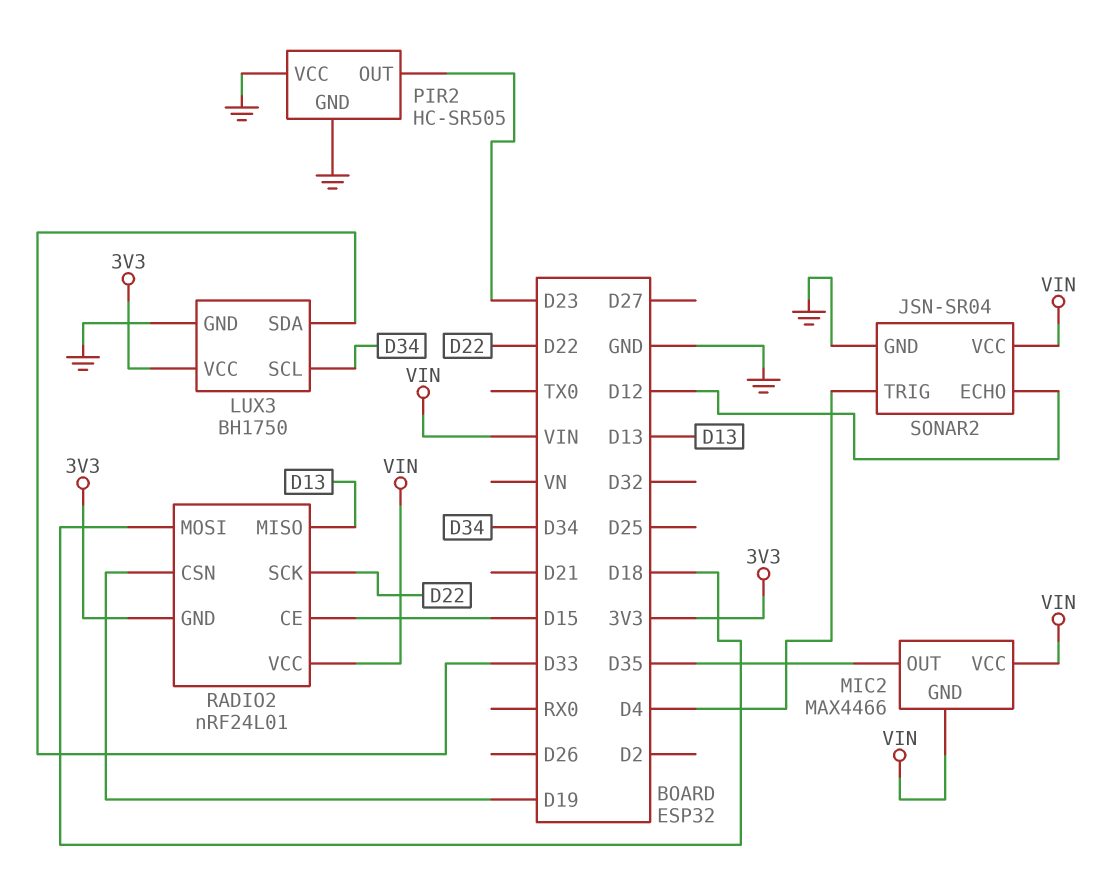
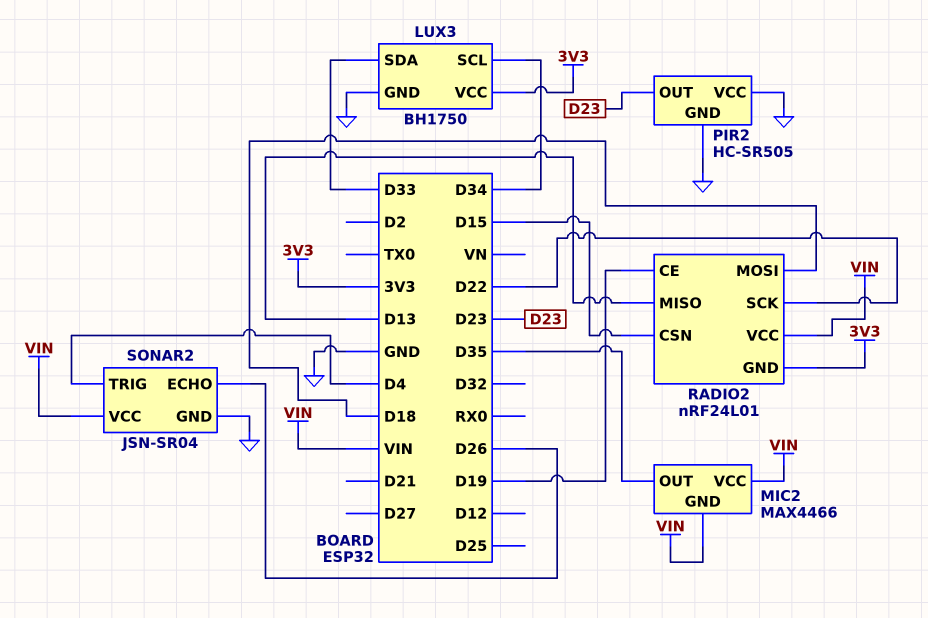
RADIO2 pin CE: D15 -> D19
RADIO2 pin CSN: D19 -> D15
SONAR2 pin ECHO: D12 -> D26

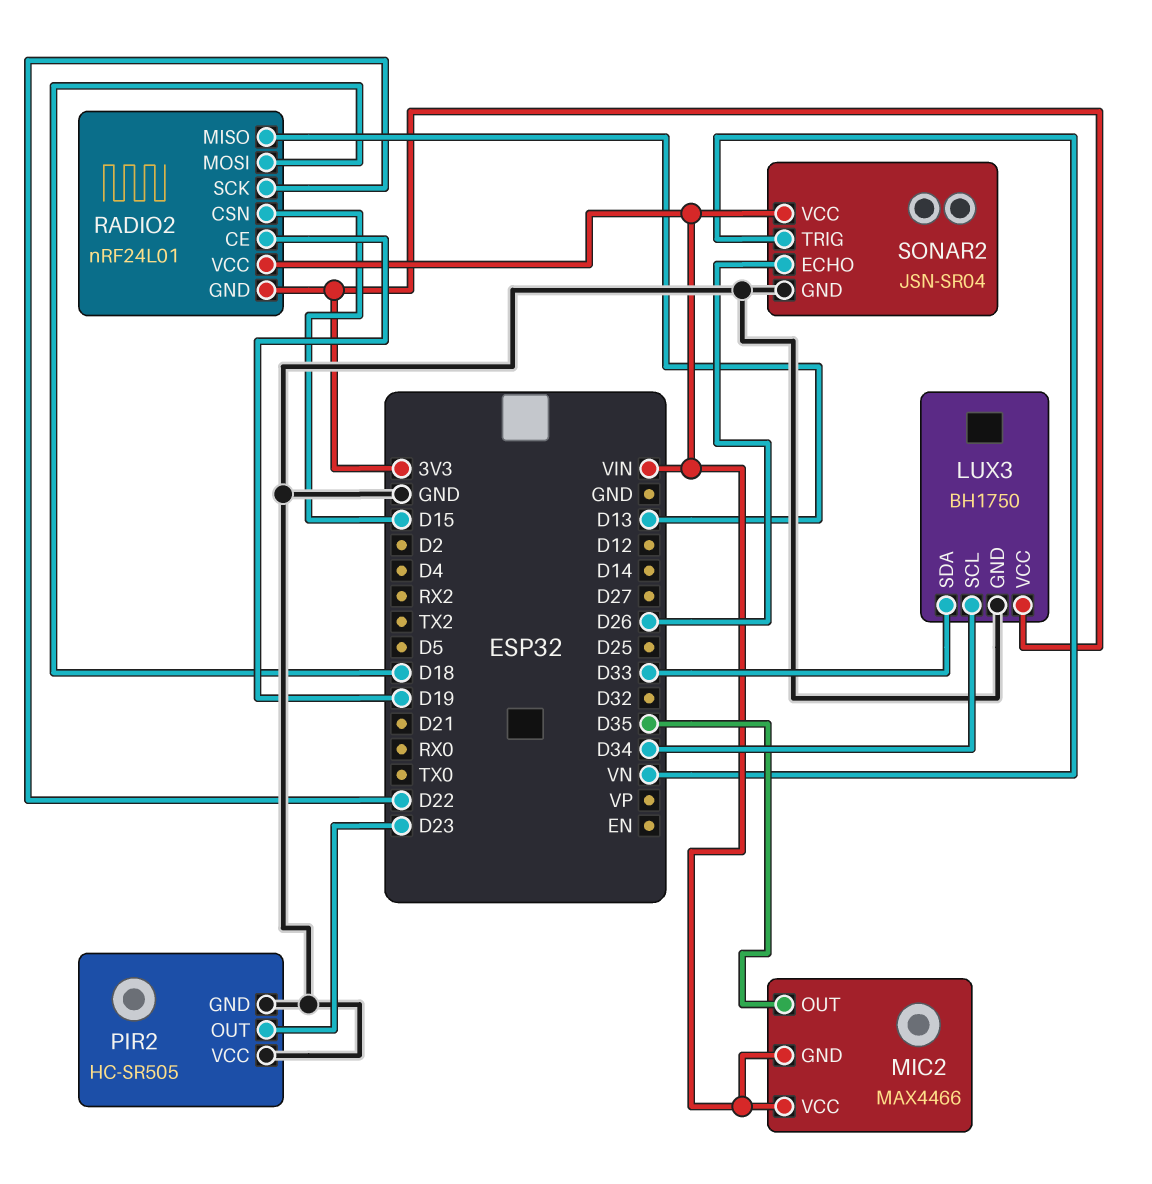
SONAR2 pin TRIG: D4 -> VN

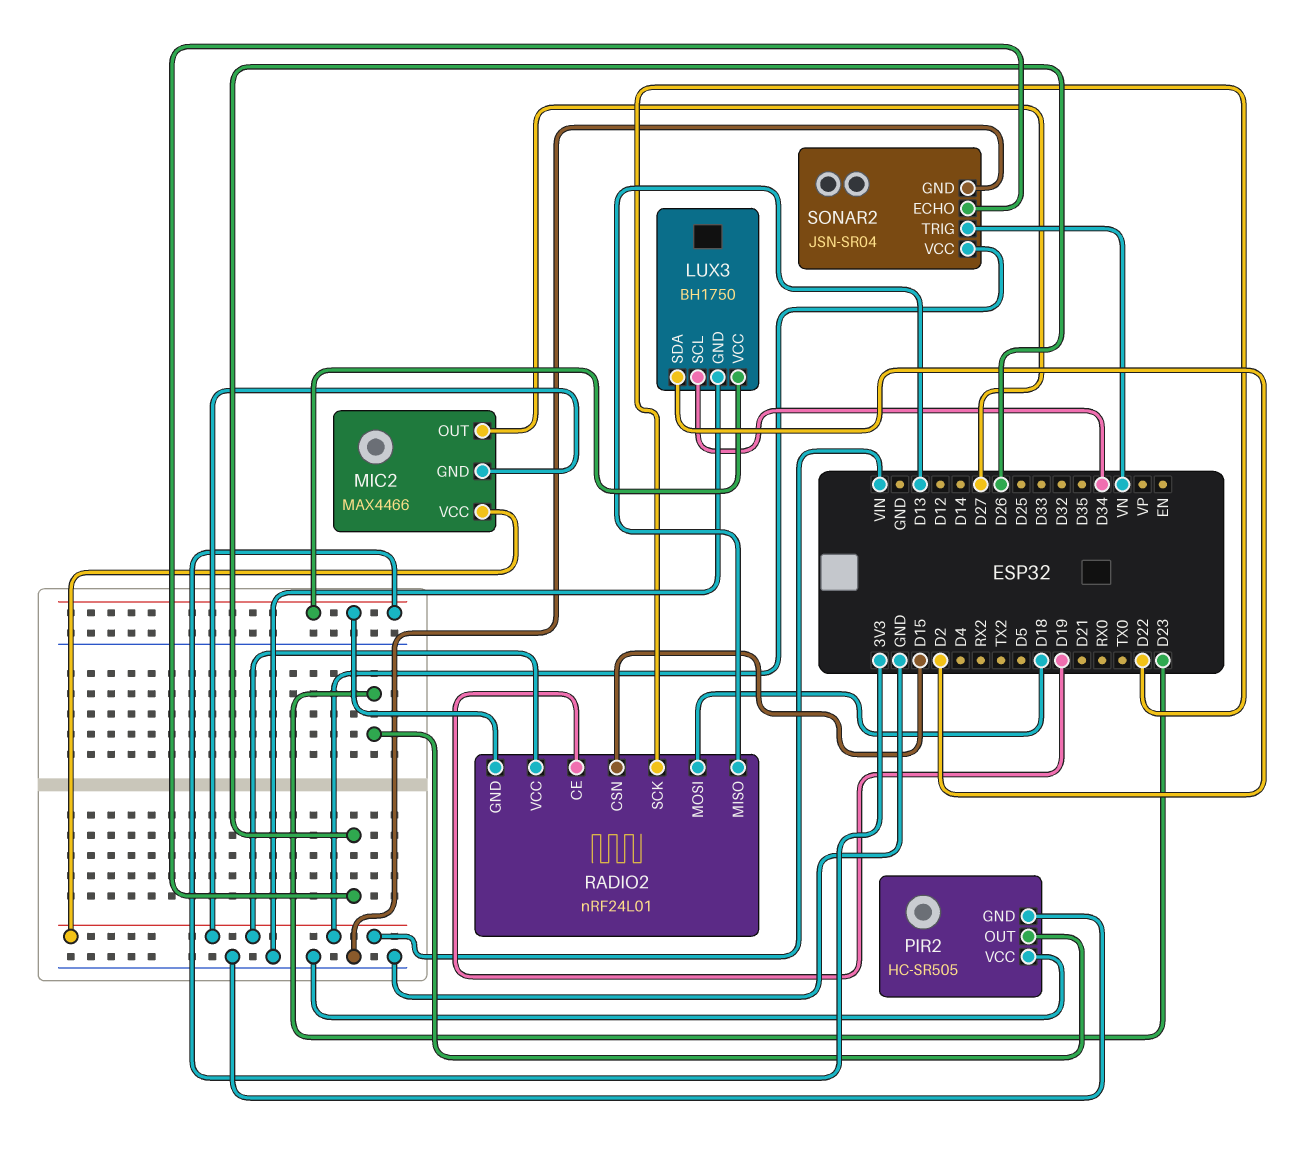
LUX3 pin SDA: D33 -> D2
MIC2 pin OUT: D35 -> D27

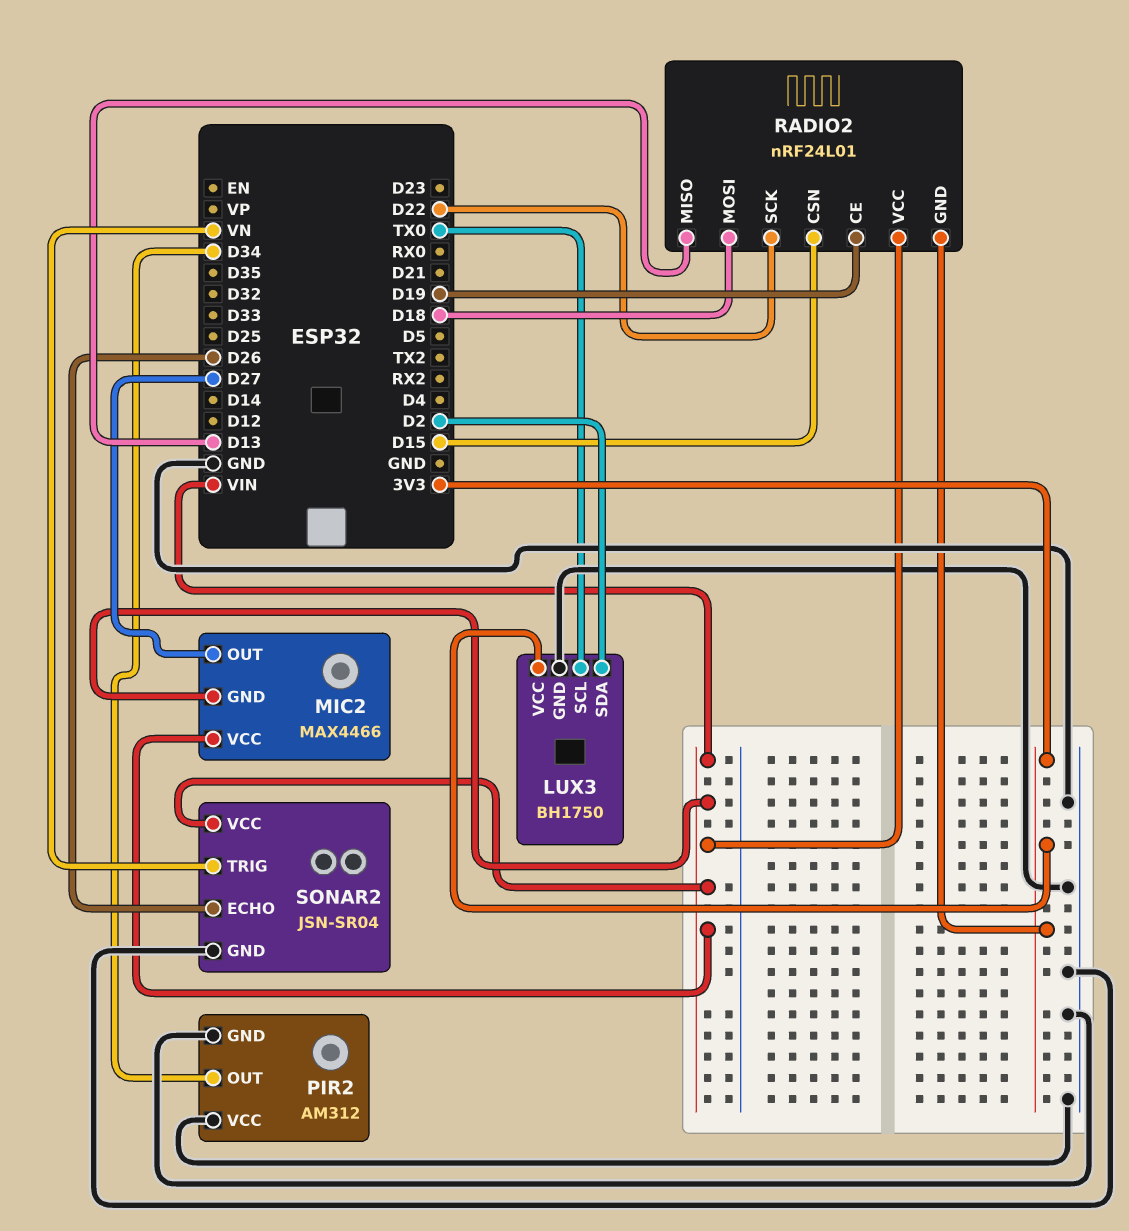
LUX3 pin SCL: D34 -> TX0
PIR2: HC-SR505 -> AM312
PIR2 pin OUT: D23 -> D34

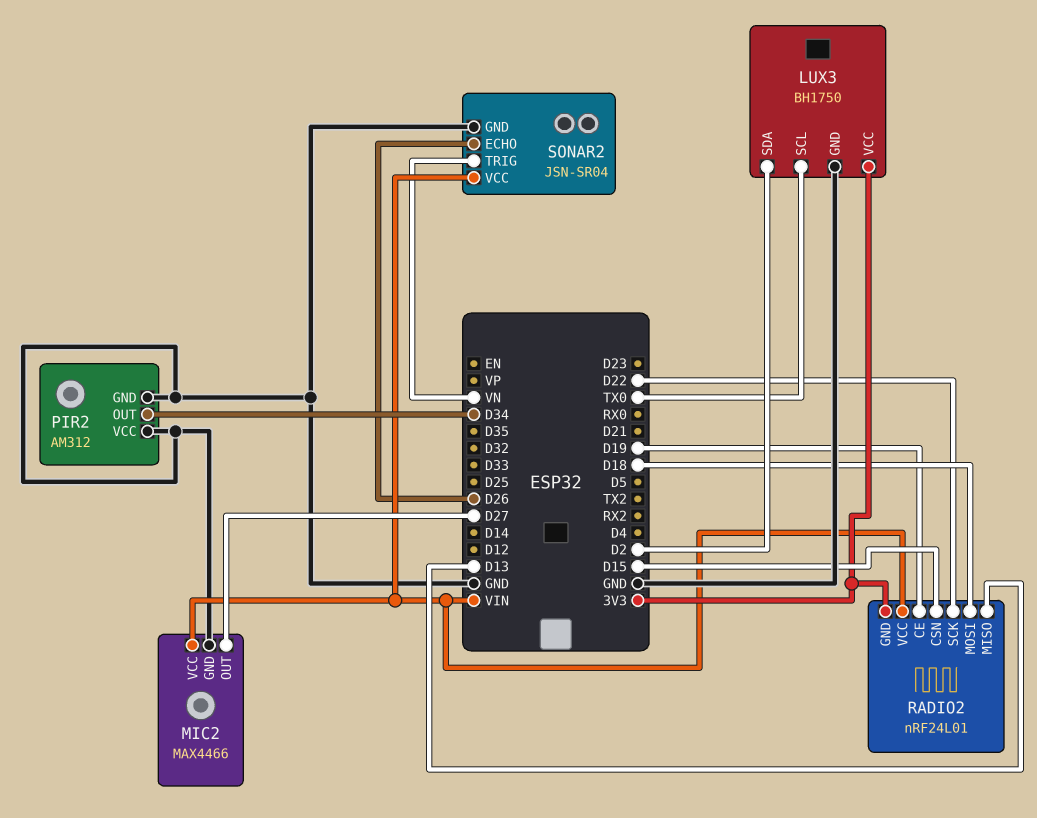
MIC2 pin GND: VIN -> GND

